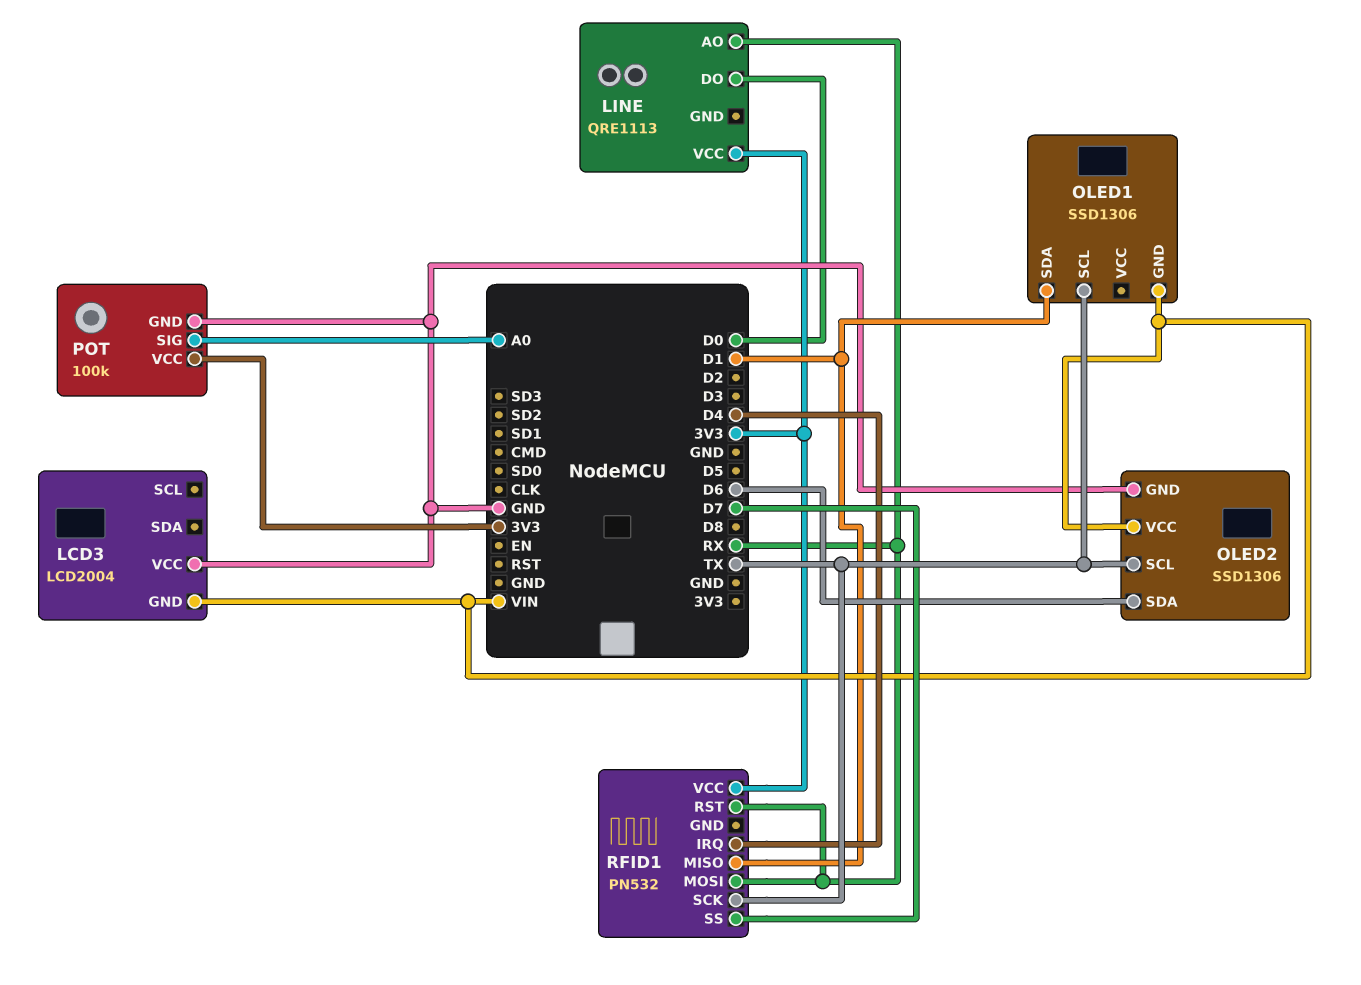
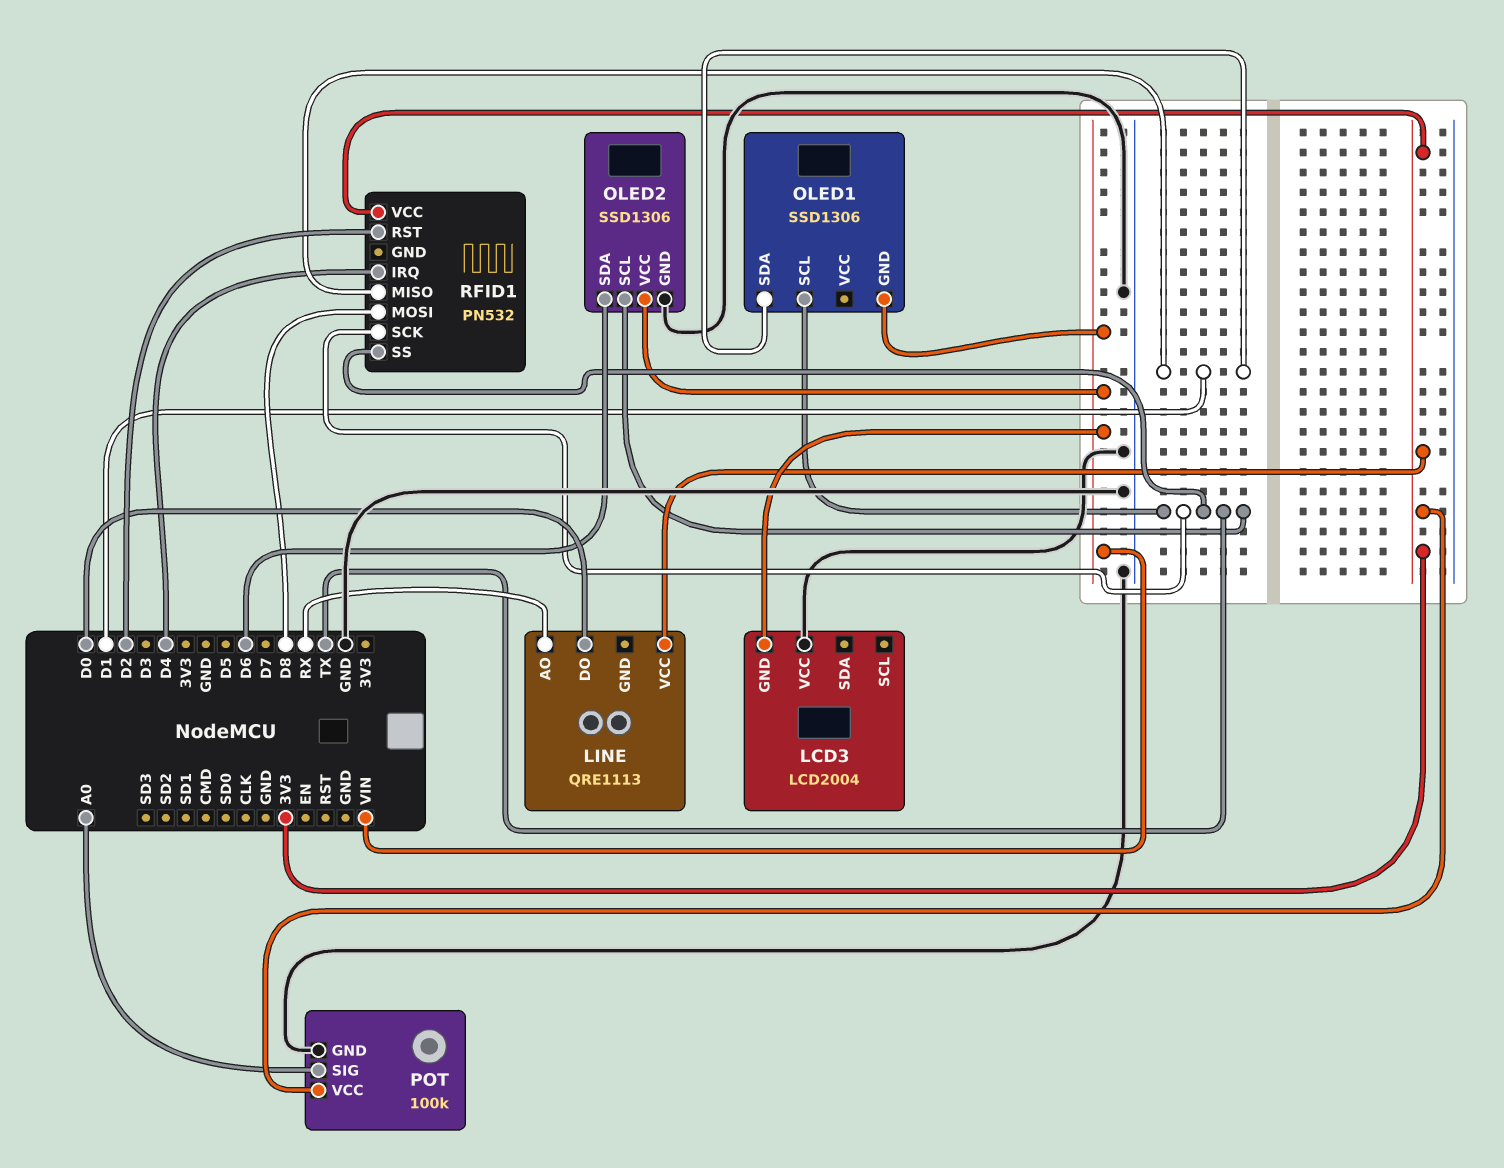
RFID1 pin MOSI: RX -> D8
RFID1 pin RST: RX -> D2
RFID1 pin SS: D7 -> TX

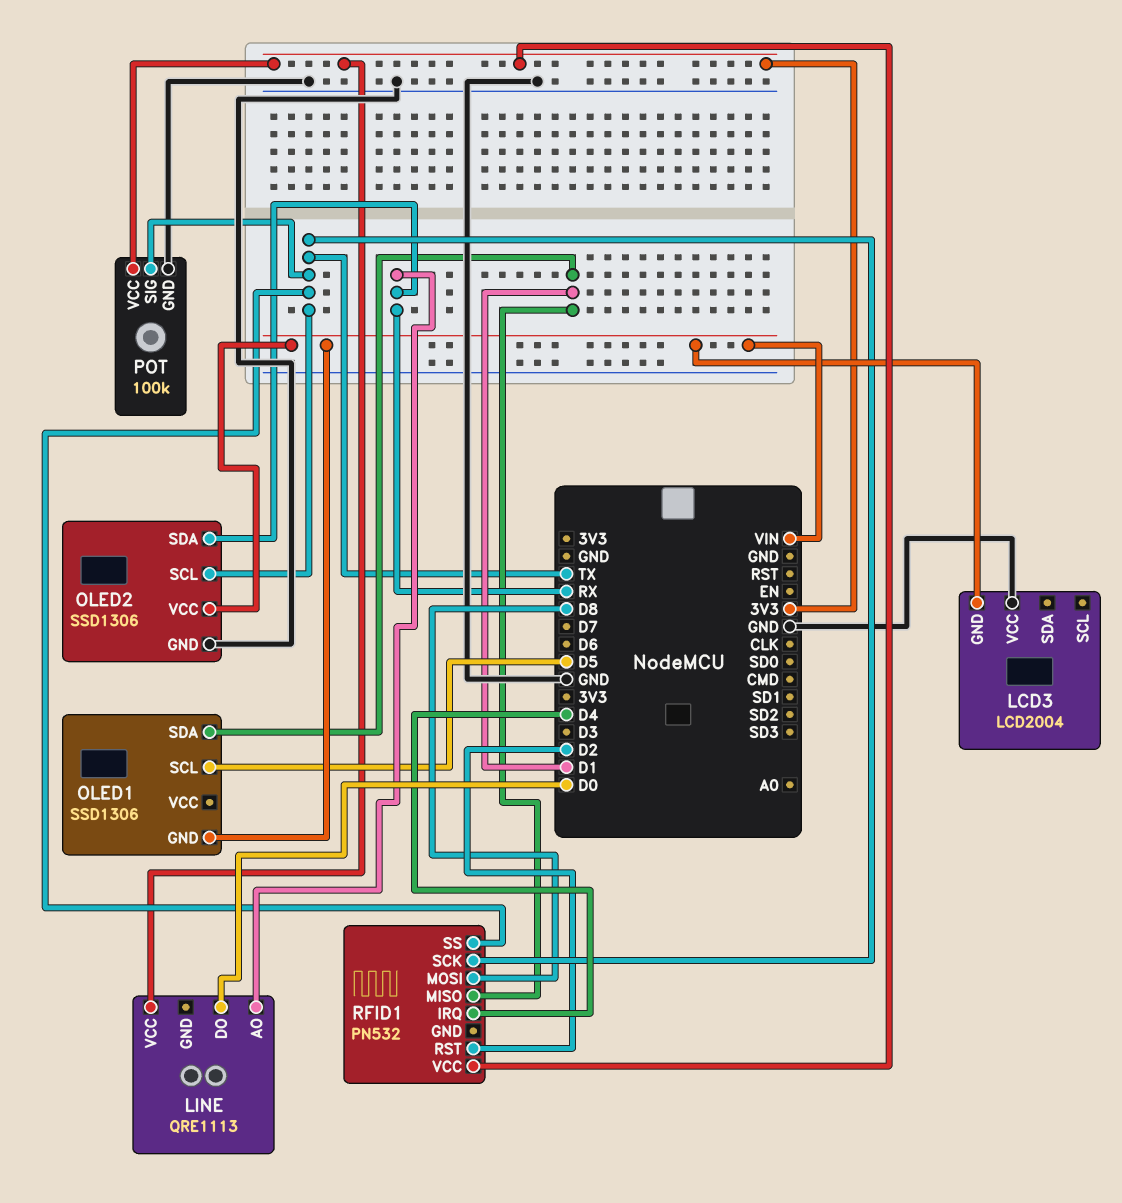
OLED1 pin SCL: TX -> D5
OLED2 pin SDA: D6 -> RX
POT pin SIG: A0 -> TX

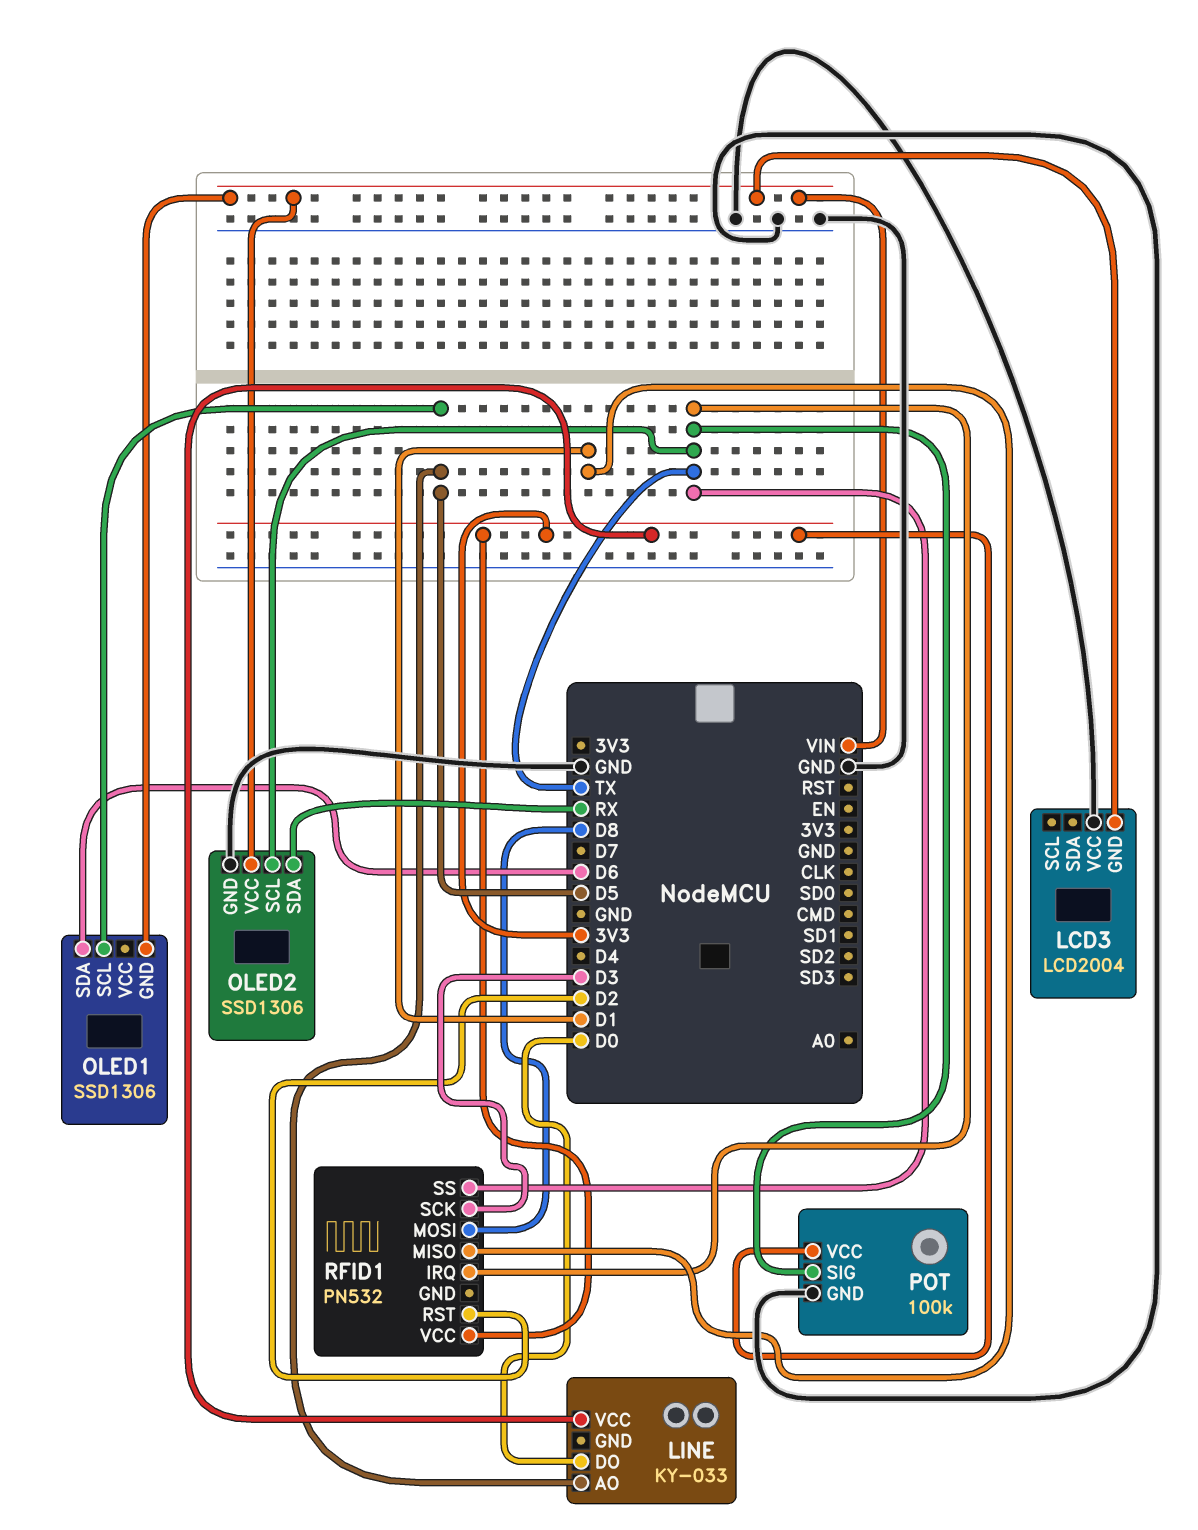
LINE: QRE1113 -> KY-033
LINE pin AO: RX -> D5
OLED1 pin SDA: D1 -> D6
RFID1 pin IRQ: D4 -> TX
RFID1 pin SCK: TX -> D3

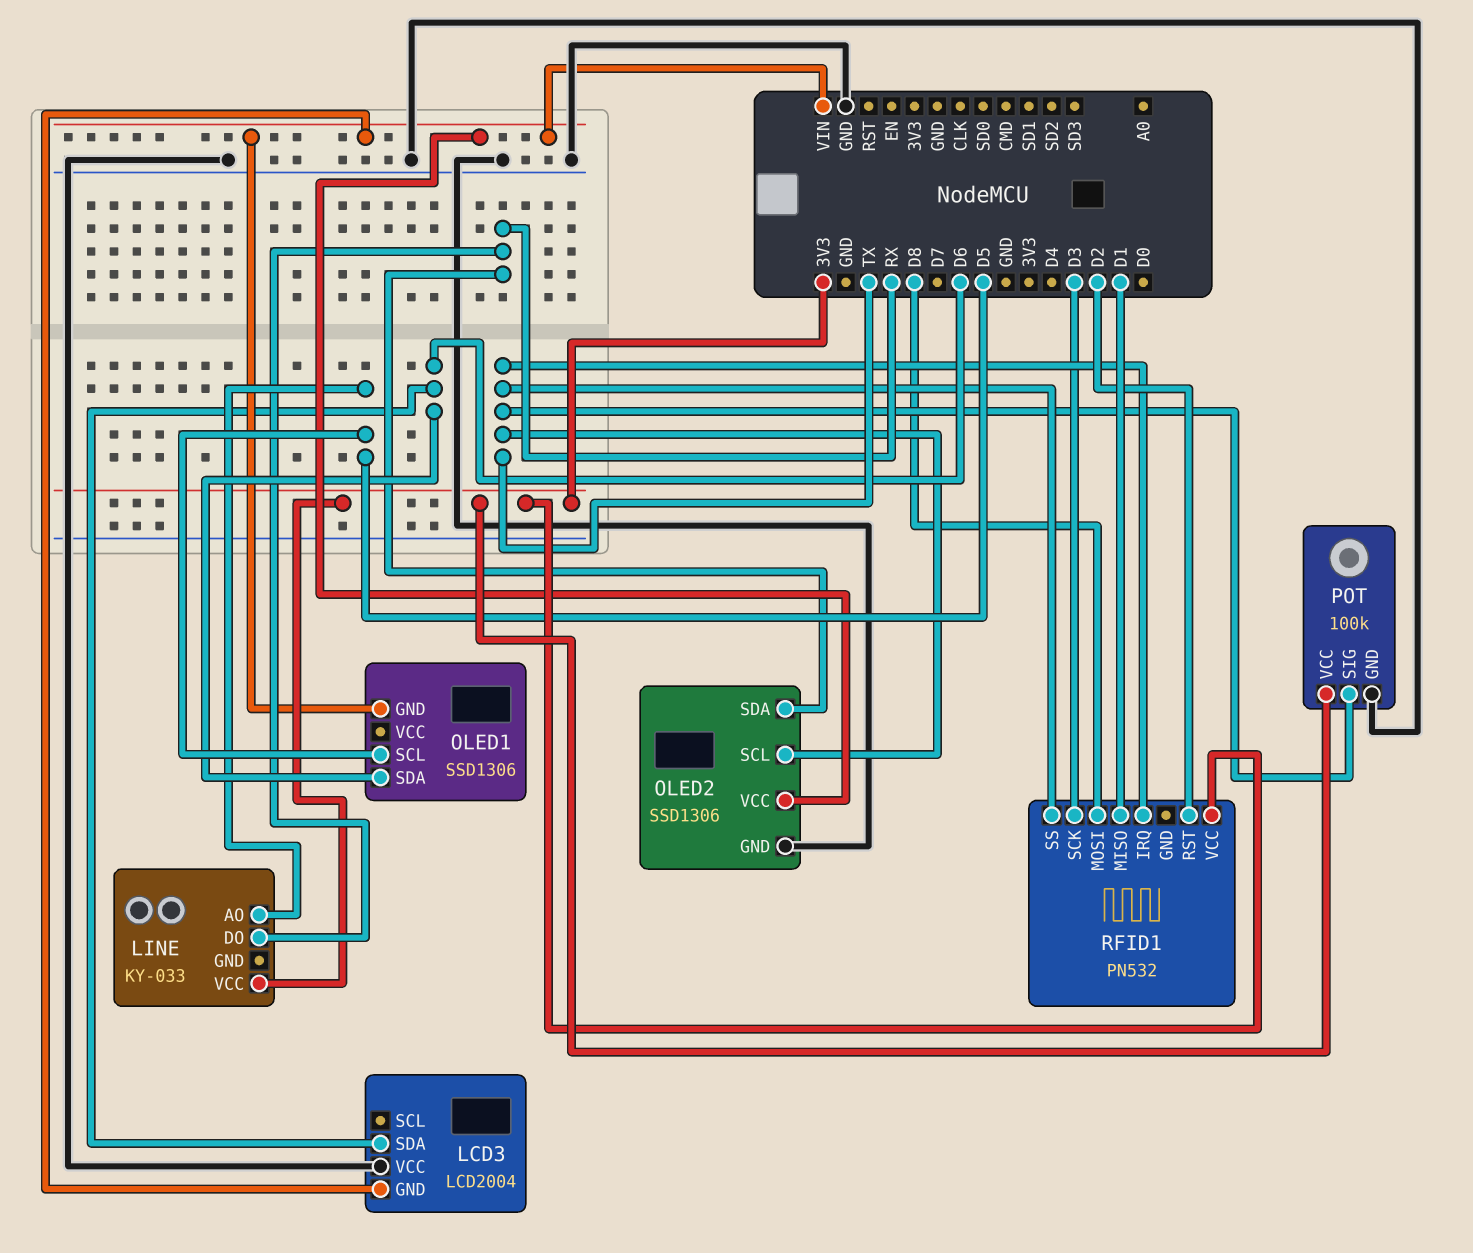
LCD3 pin SDA: none -> D6
LINE pin DO: D0 -> RX

